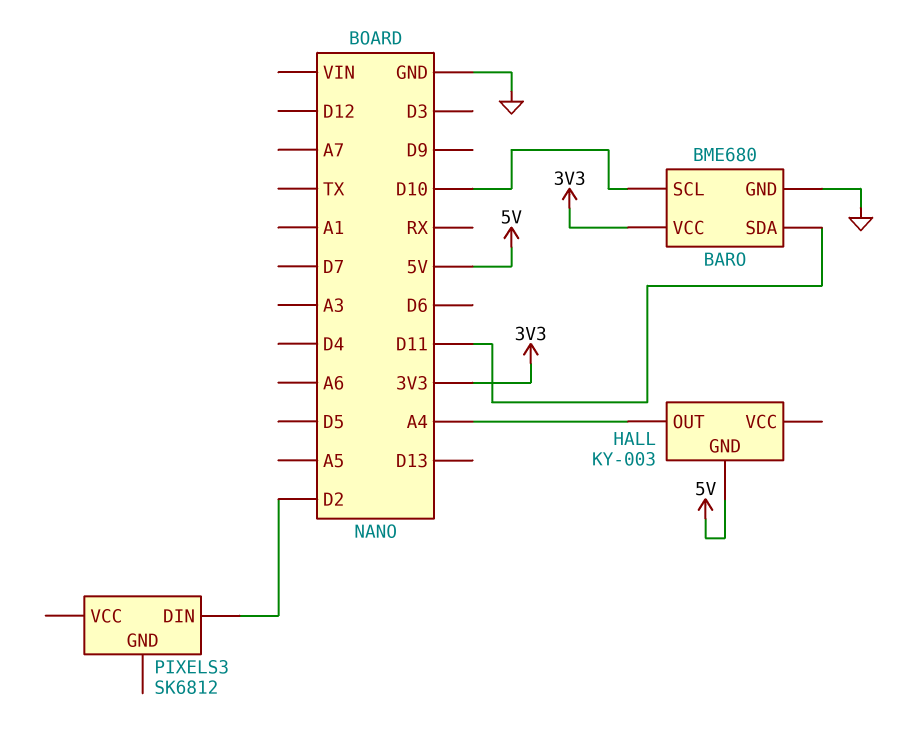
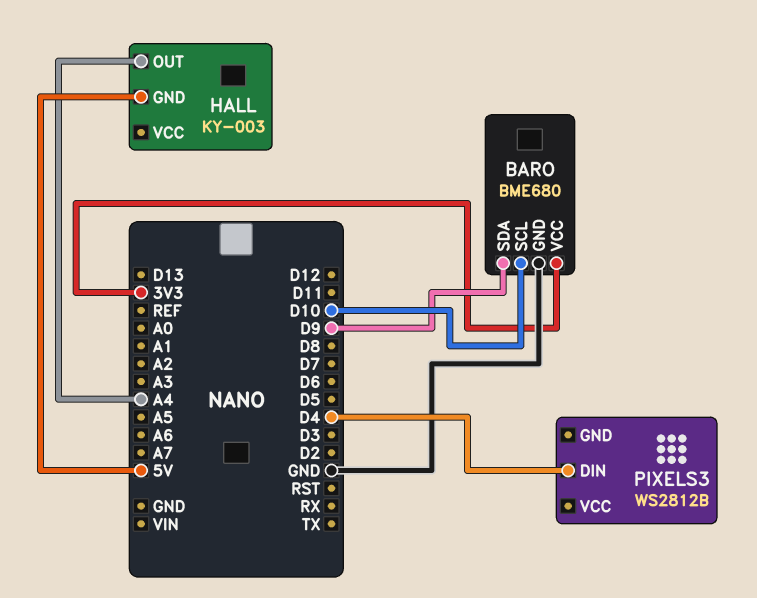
BARO pin SDA: D11 -> D9
PIXELS3: SK6812 -> WS2812B
PIXELS3 pin DIN: D2 -> D4

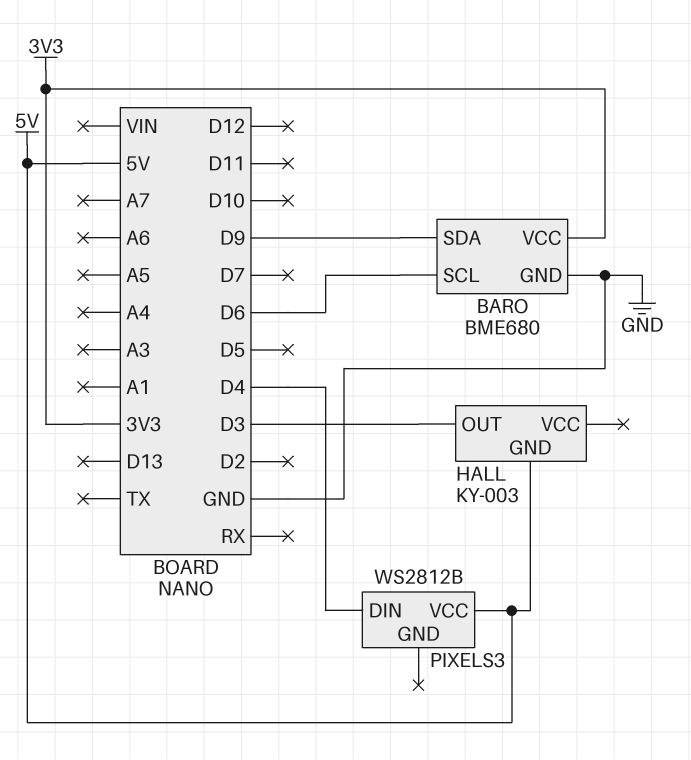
BARO pin SCL: D10 -> D6
HALL pin OUT: A4 -> D3
PIXELS3 pin VCC: none -> 5V

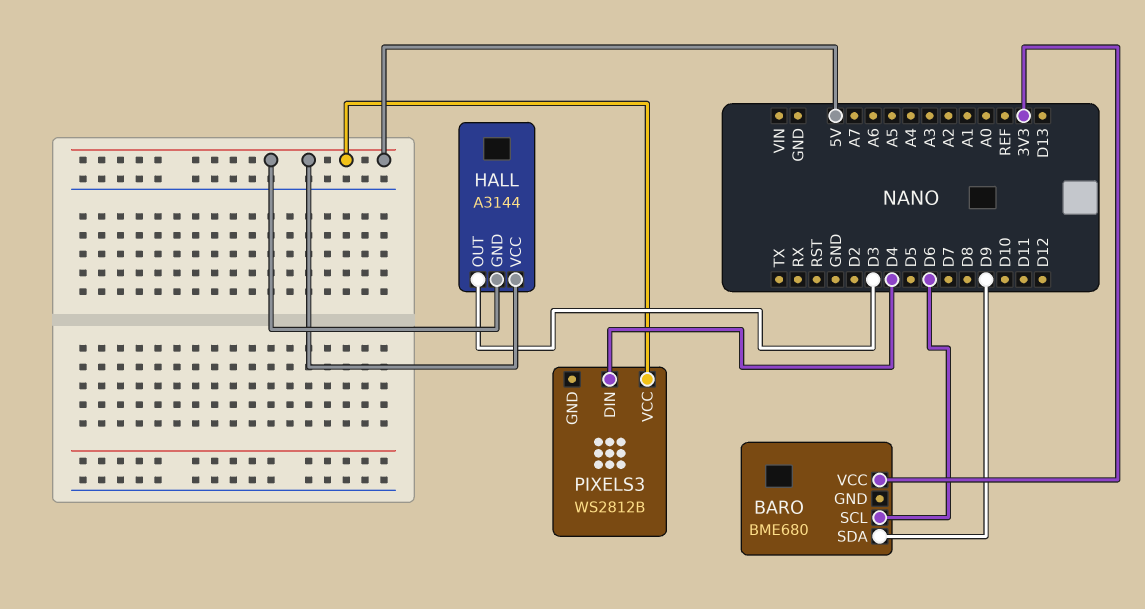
BARO pin GND: GND -> none
HALL: KY-003 -> A3144
HALL pin VCC: none -> 5V

